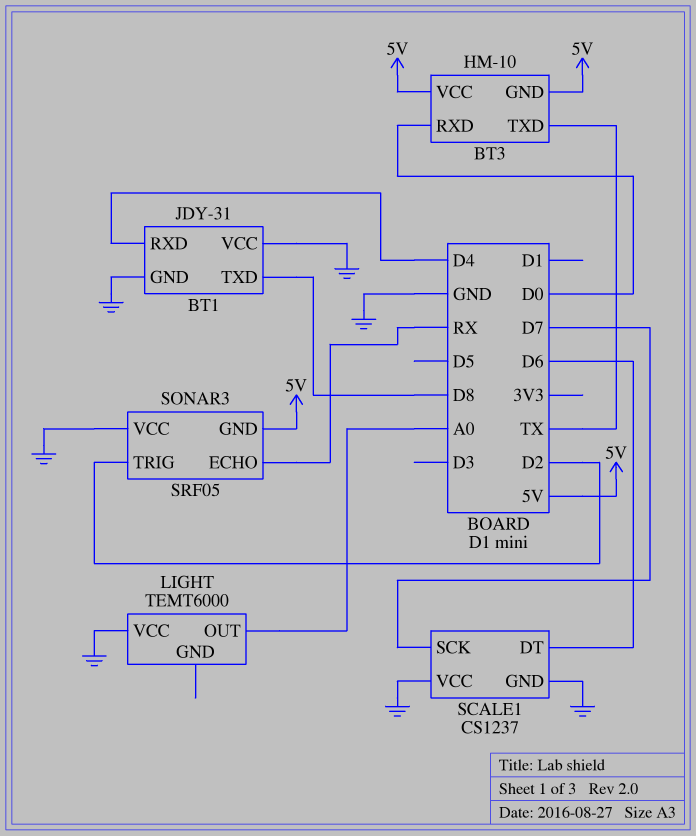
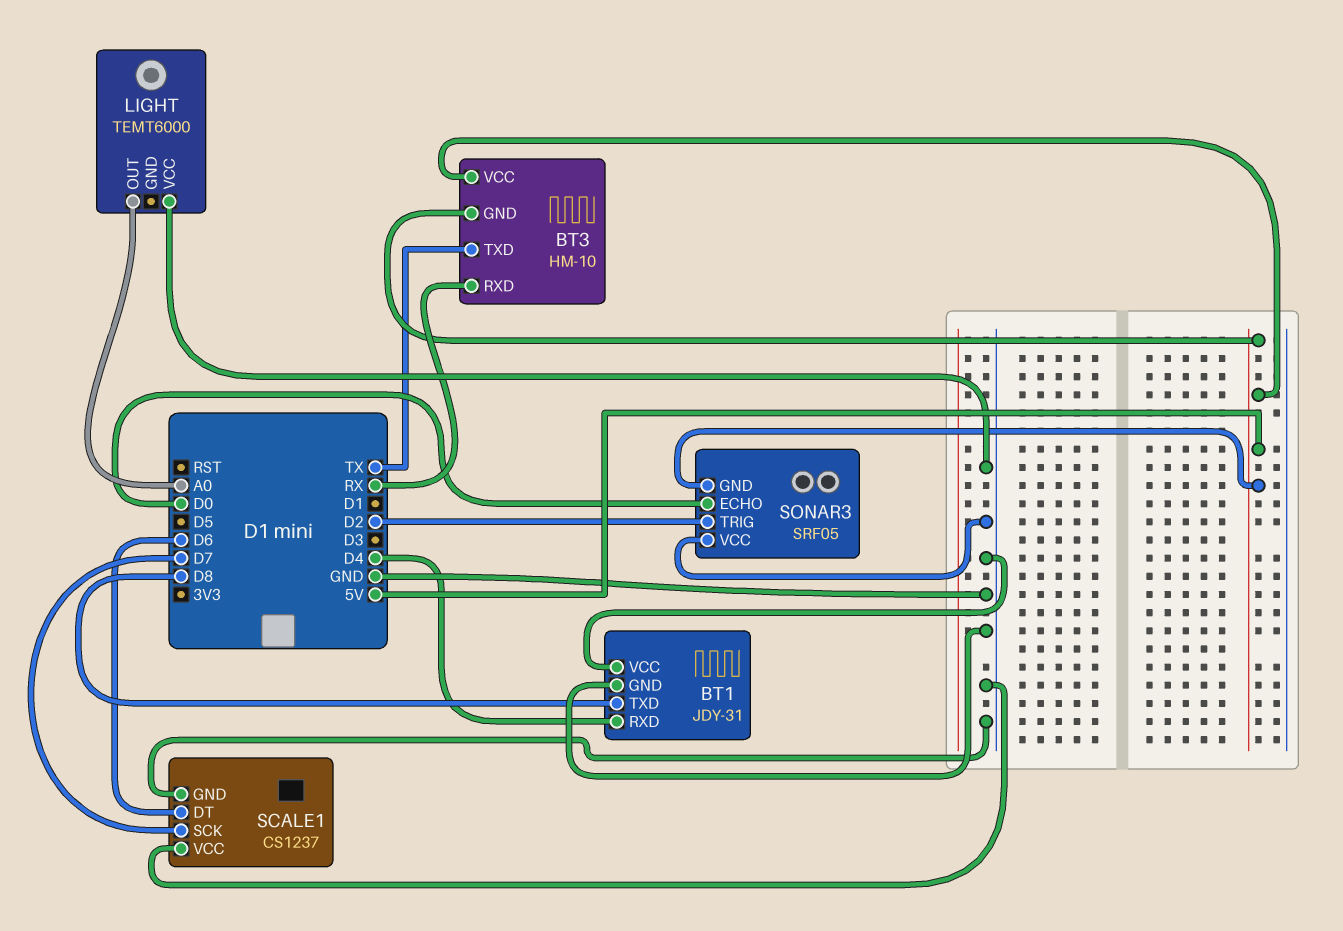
BT3 pin RXD: D0 -> RX
SONAR3 pin ECHO: RX -> D0

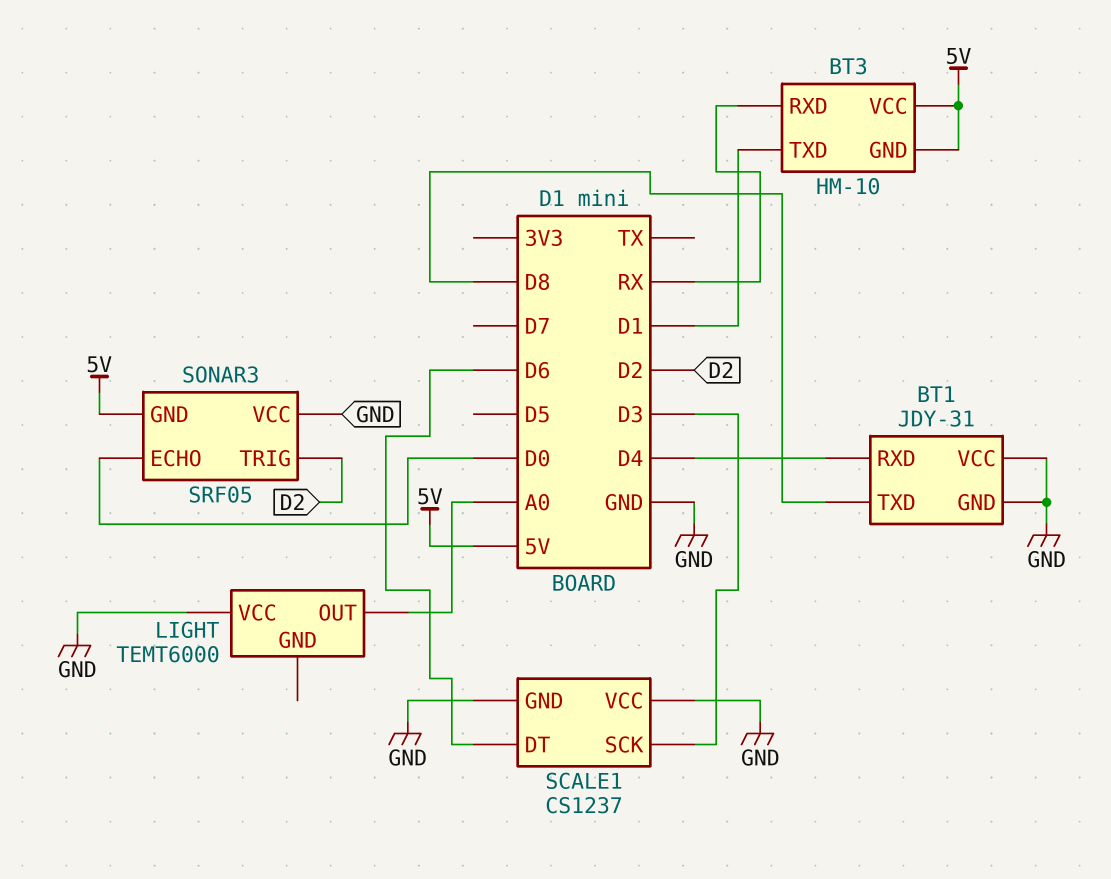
BT3 pin TXD: TX -> D1
SCALE1 pin SCK: D7 -> D3

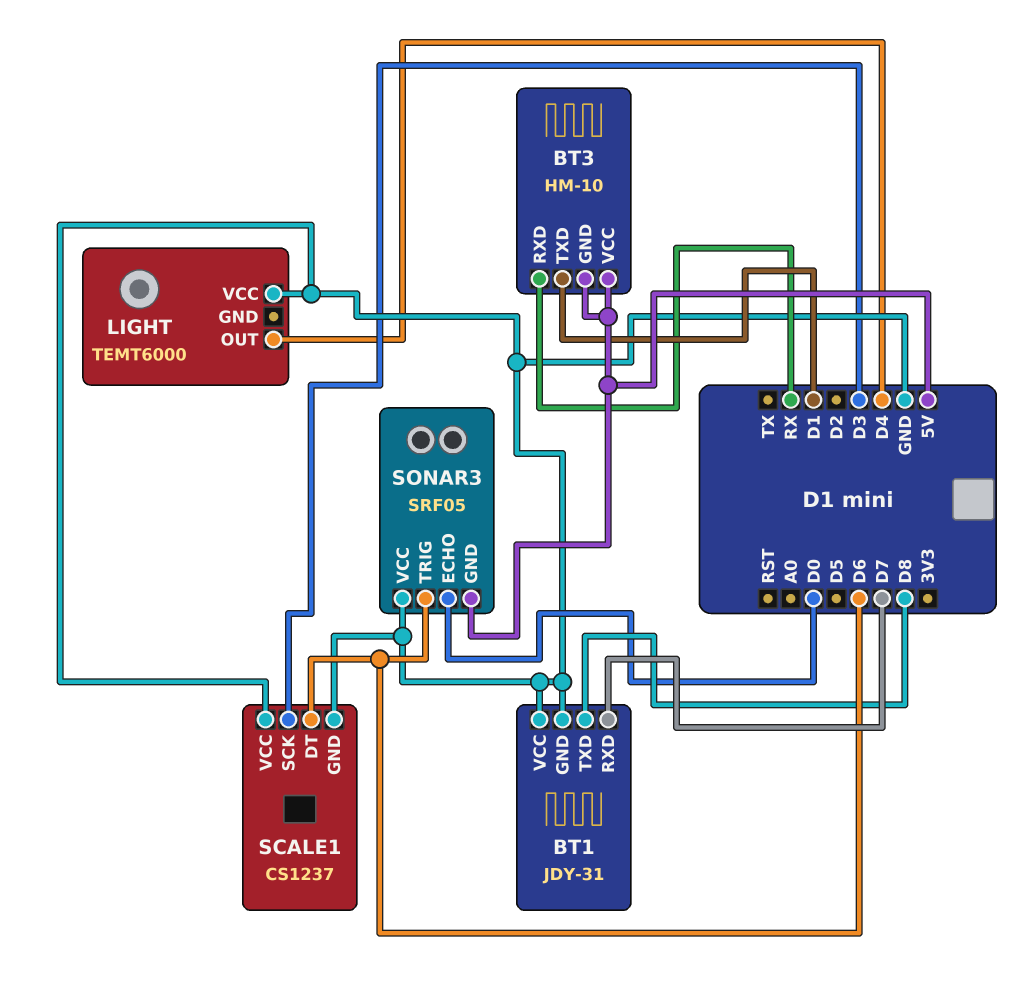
BT1 pin RXD: D4 -> D7
LIGHT pin OUT: A0 -> D4
SONAR3 pin TRIG: D2 -> D6

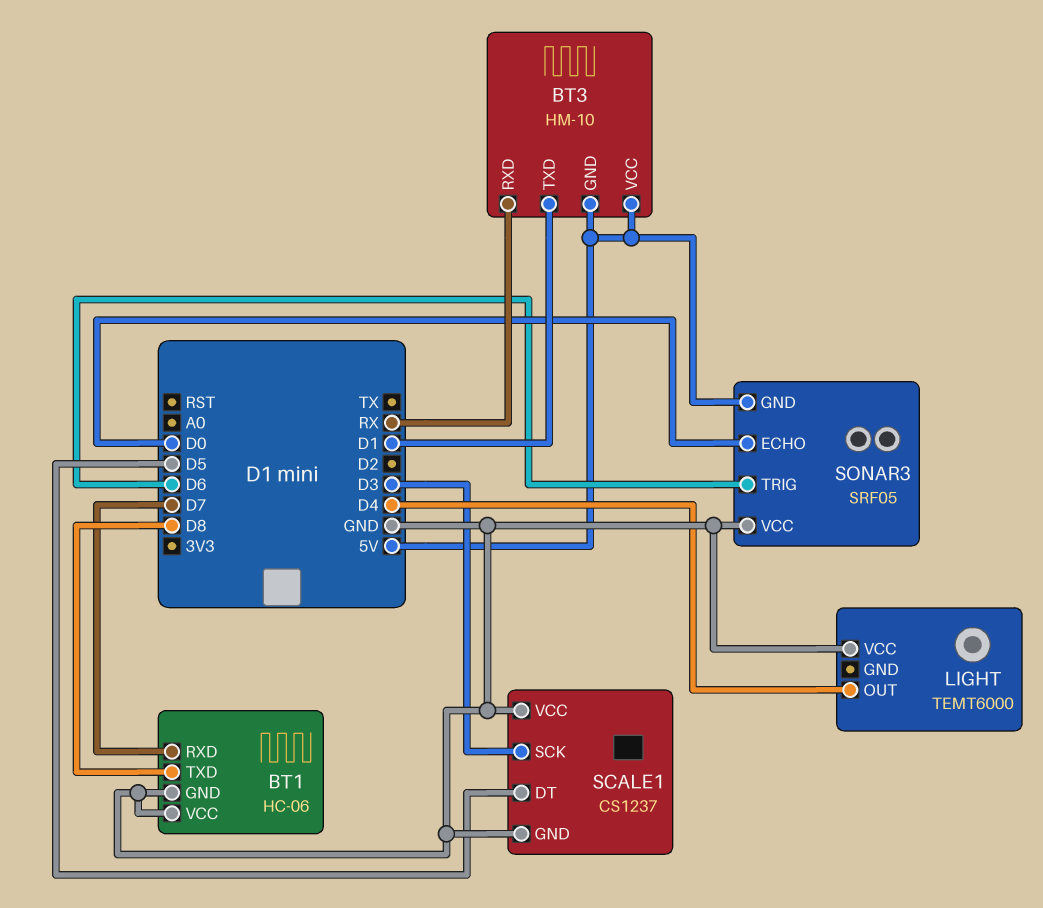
BT1: JDY-31 -> HC-06
SCALE1 pin DT: D6 -> D5

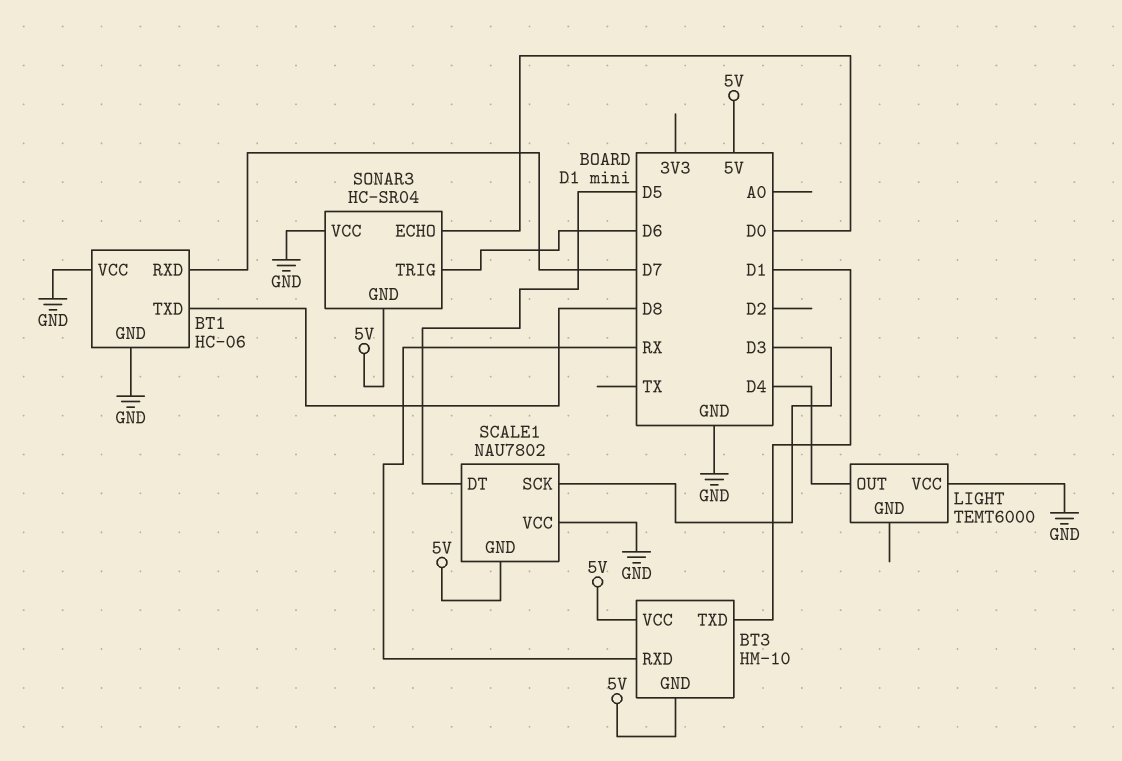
SCALE1: CS1237 -> NAU7802
SCALE1 pin GND: GND -> 5V
SONAR3: SRF05 -> HC-SR04

